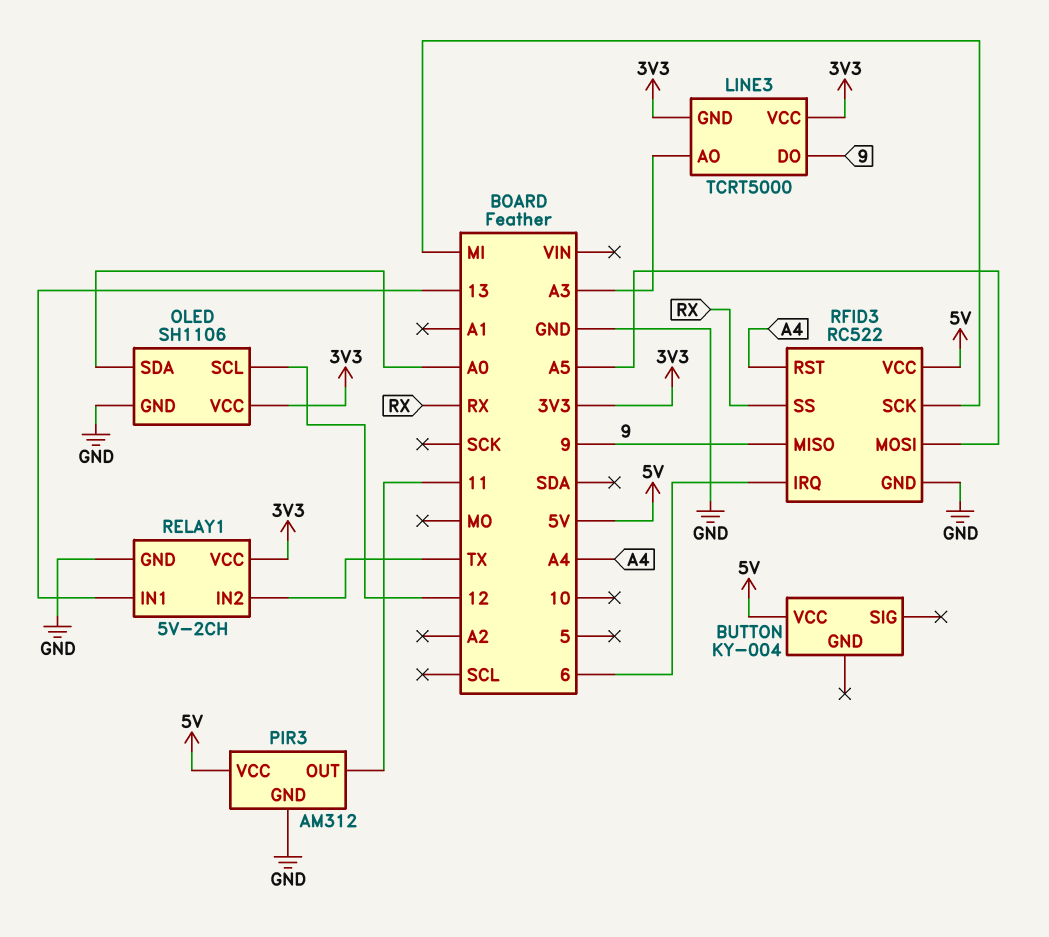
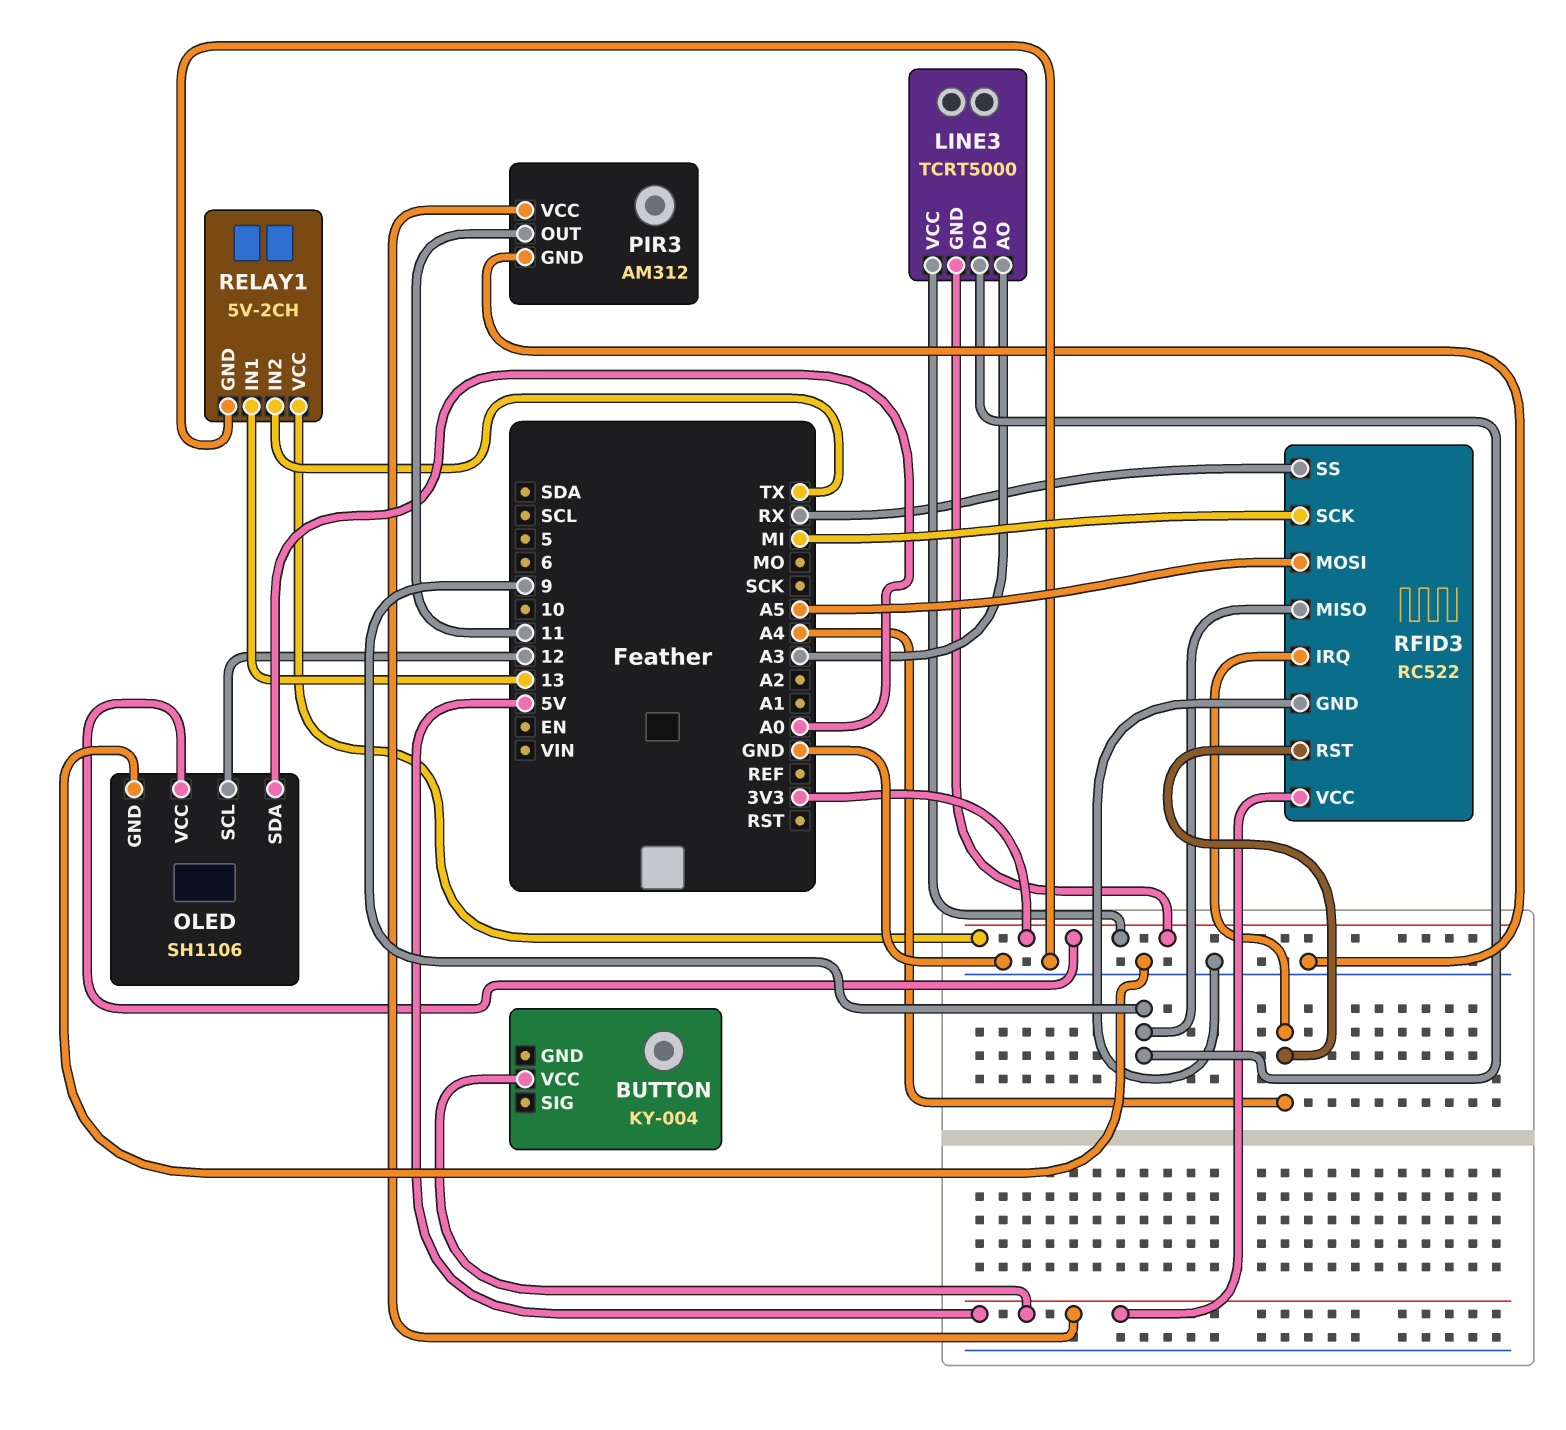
RFID3 pin IRQ: 6 -> A4

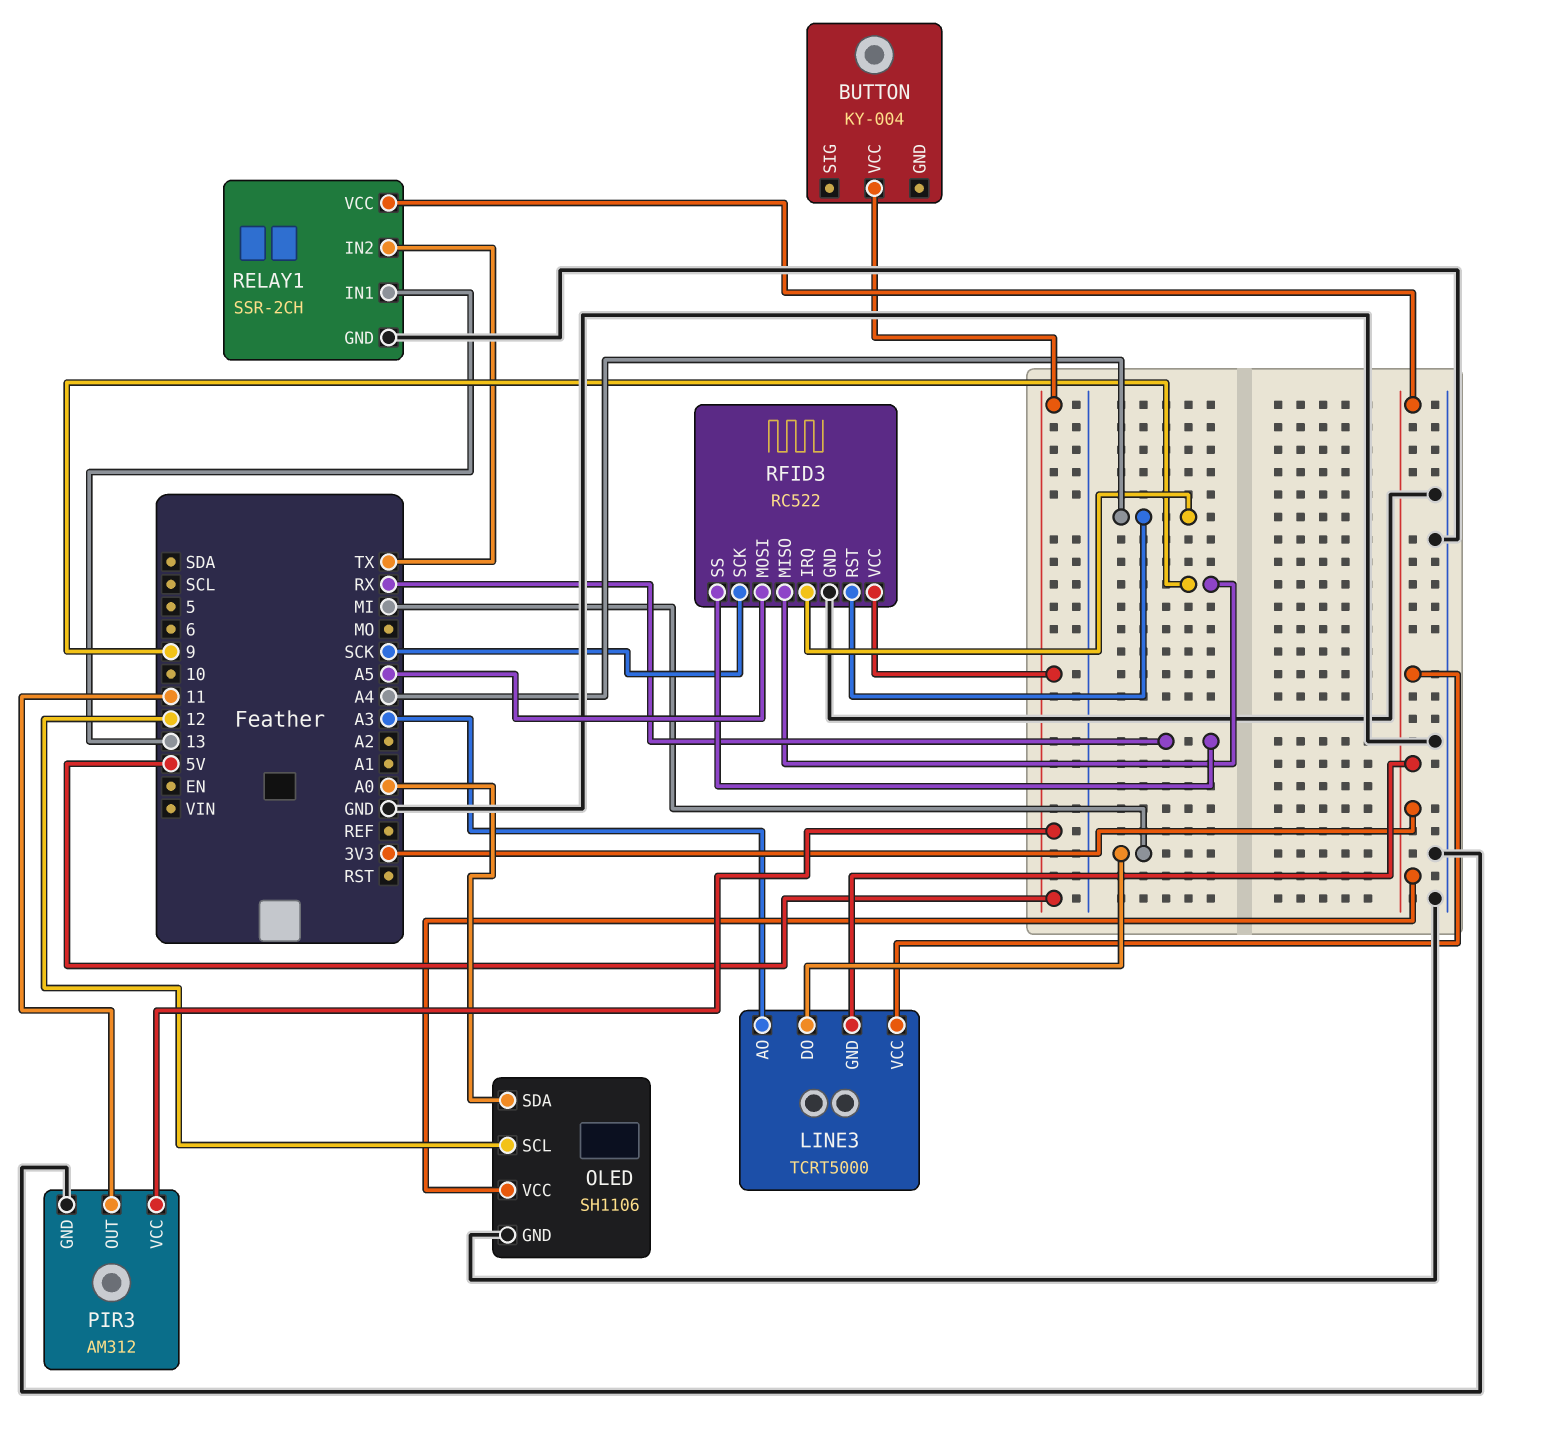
LINE3 pin DO: 9 -> MI
RELAY1: 5V-2CH -> SSR-2CH
RFID3 pin SCK: MI -> SCK

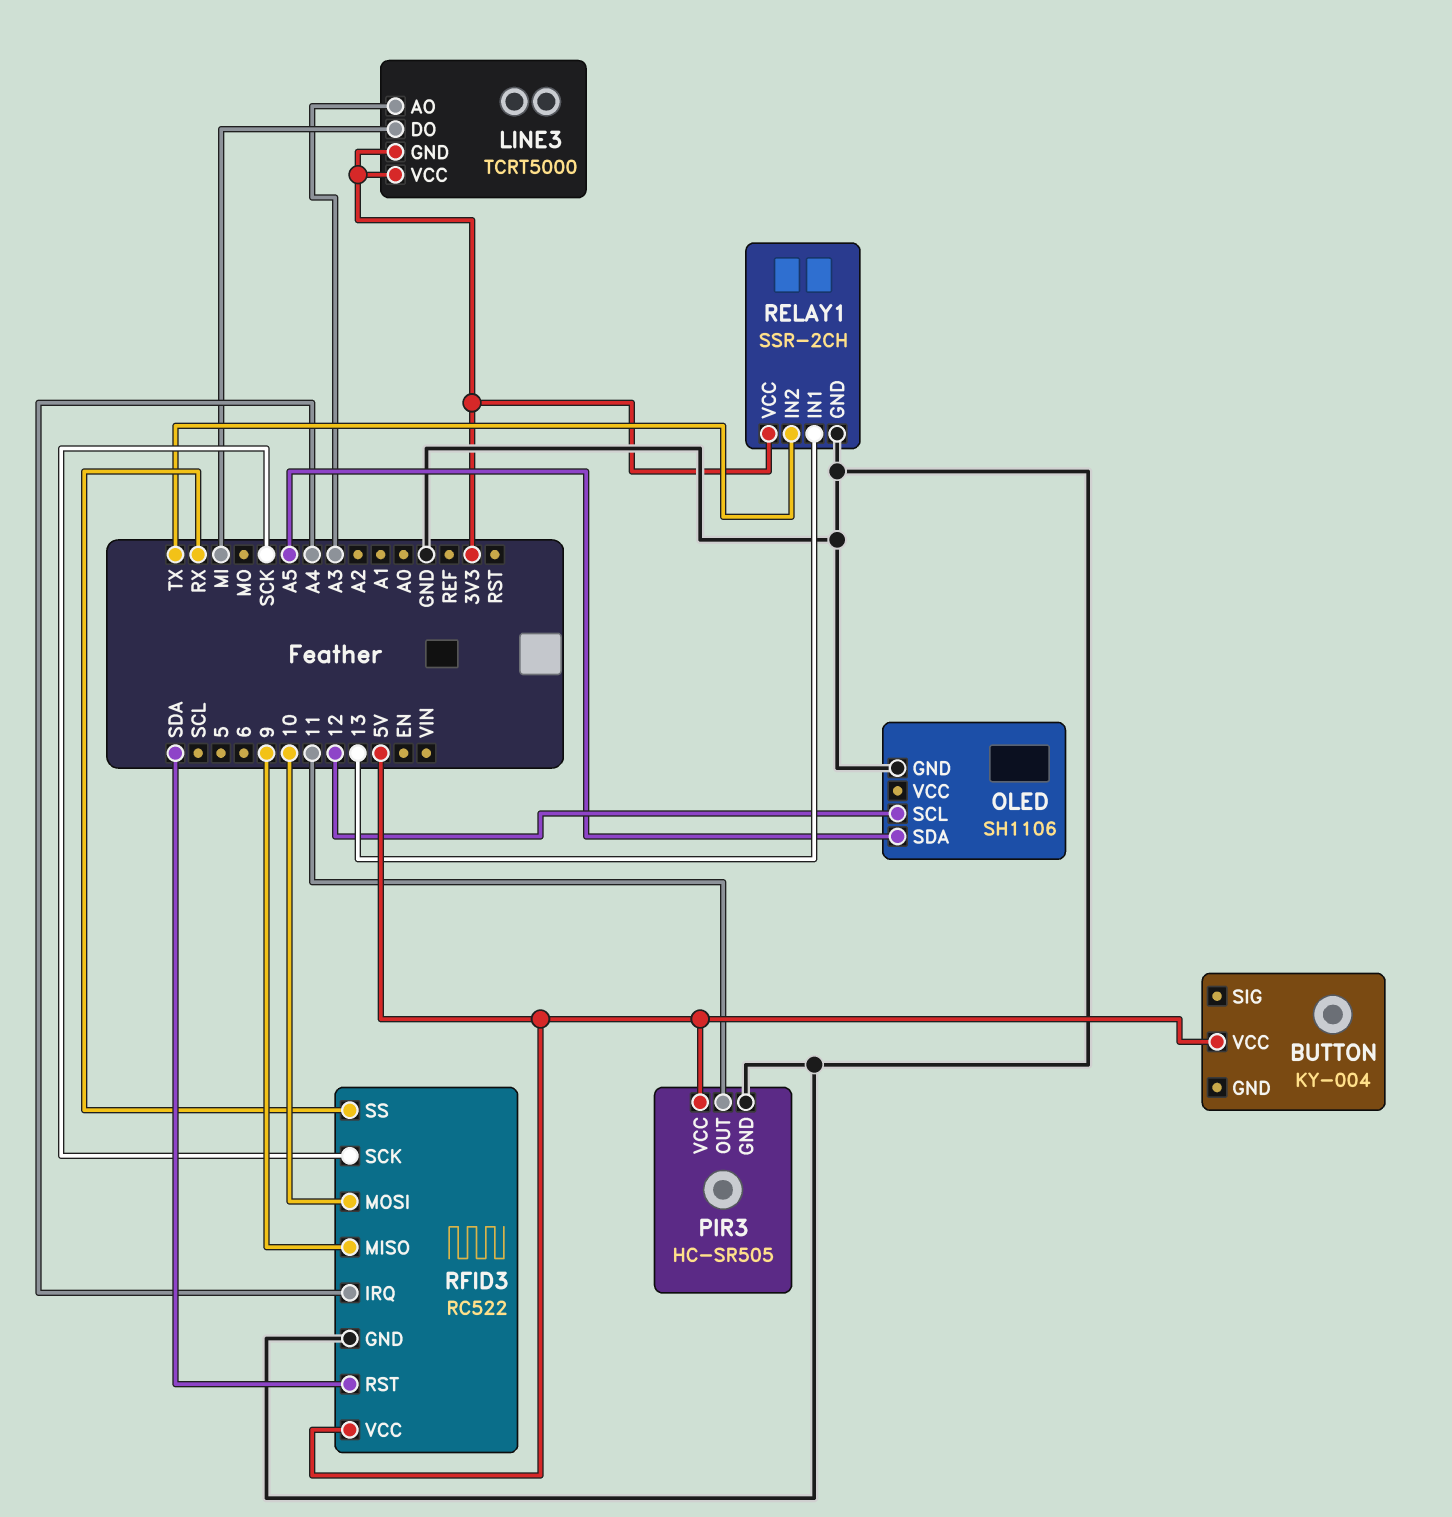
OLED pin SDA: A0 -> A5
OLED pin VCC: 3V3 -> none
PIR3: AM312 -> HC-SR505
RFID3 pin MOSI: A5 -> 10
RFID3 pin RST: A4 -> SDA

